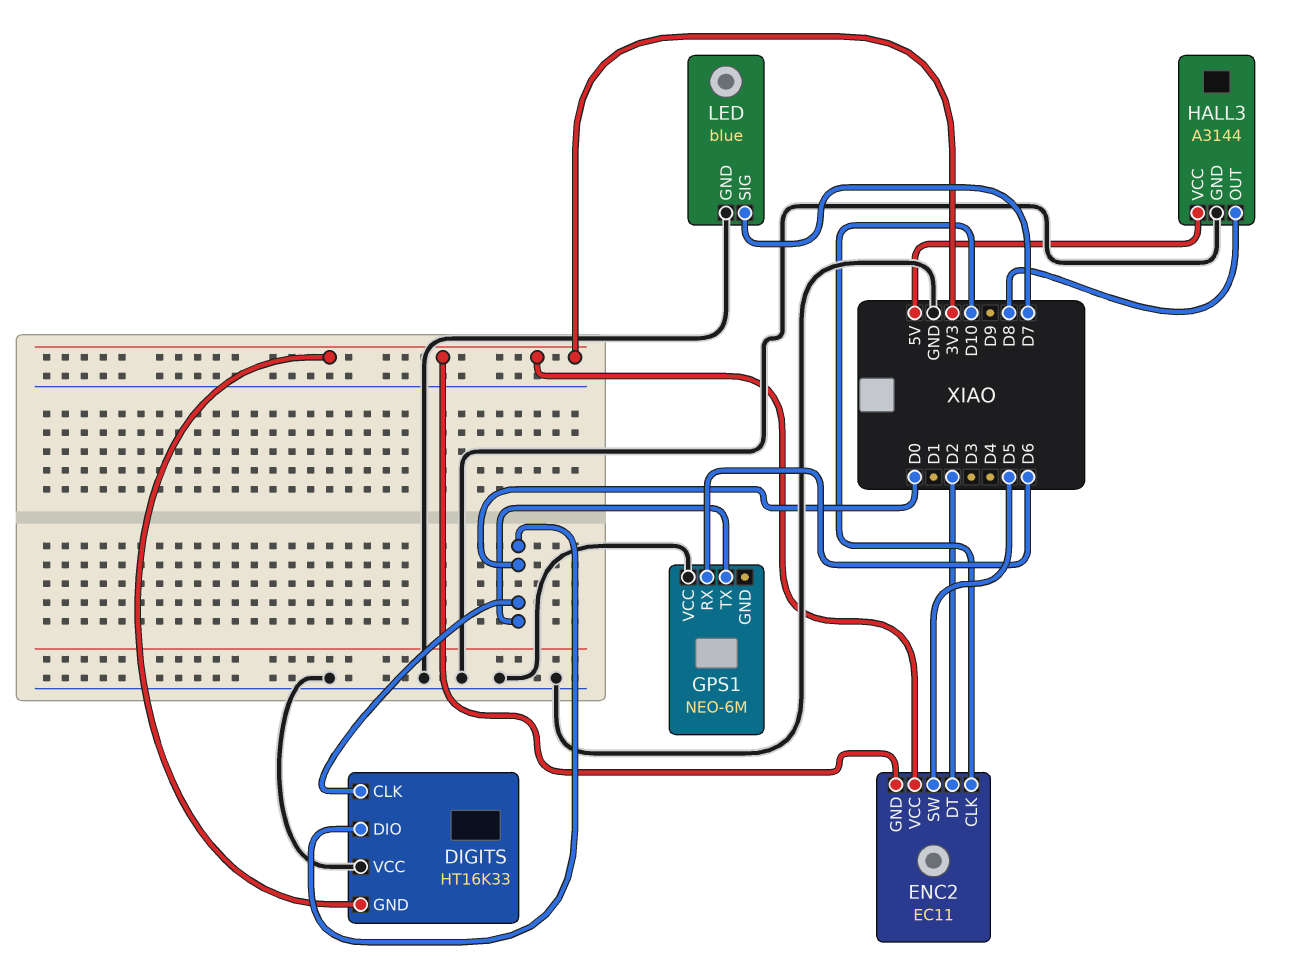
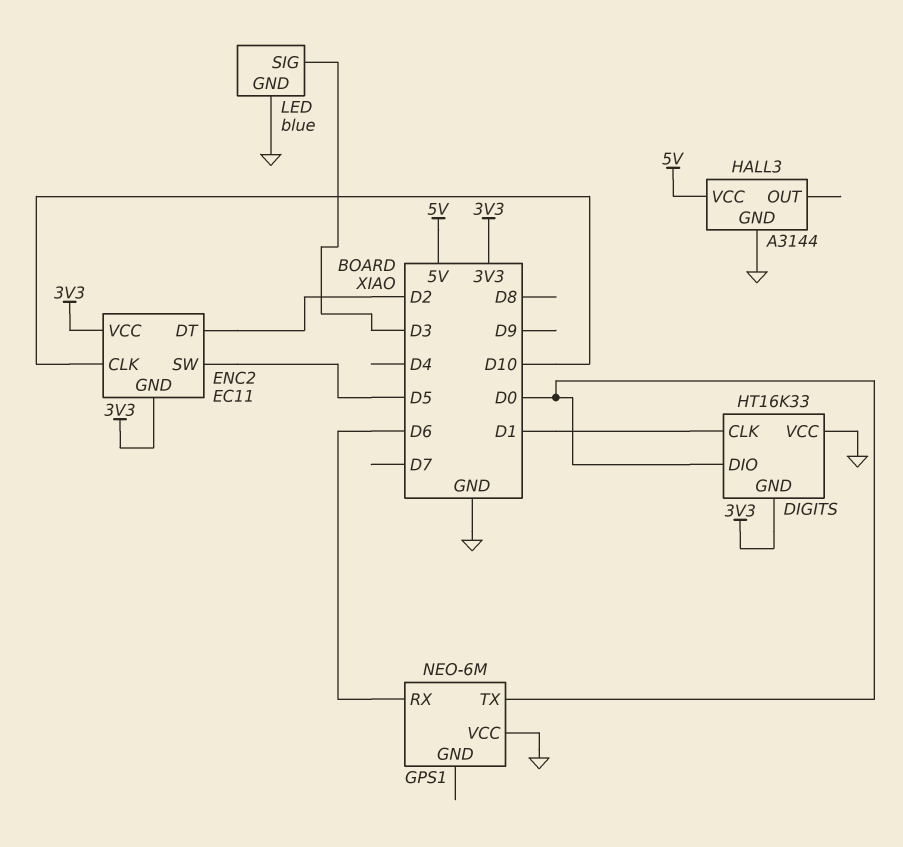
DIGITS pin CLK: D0 -> D1
HALL3 pin OUT: D8 -> none
LED pin SIG: D7 -> D3

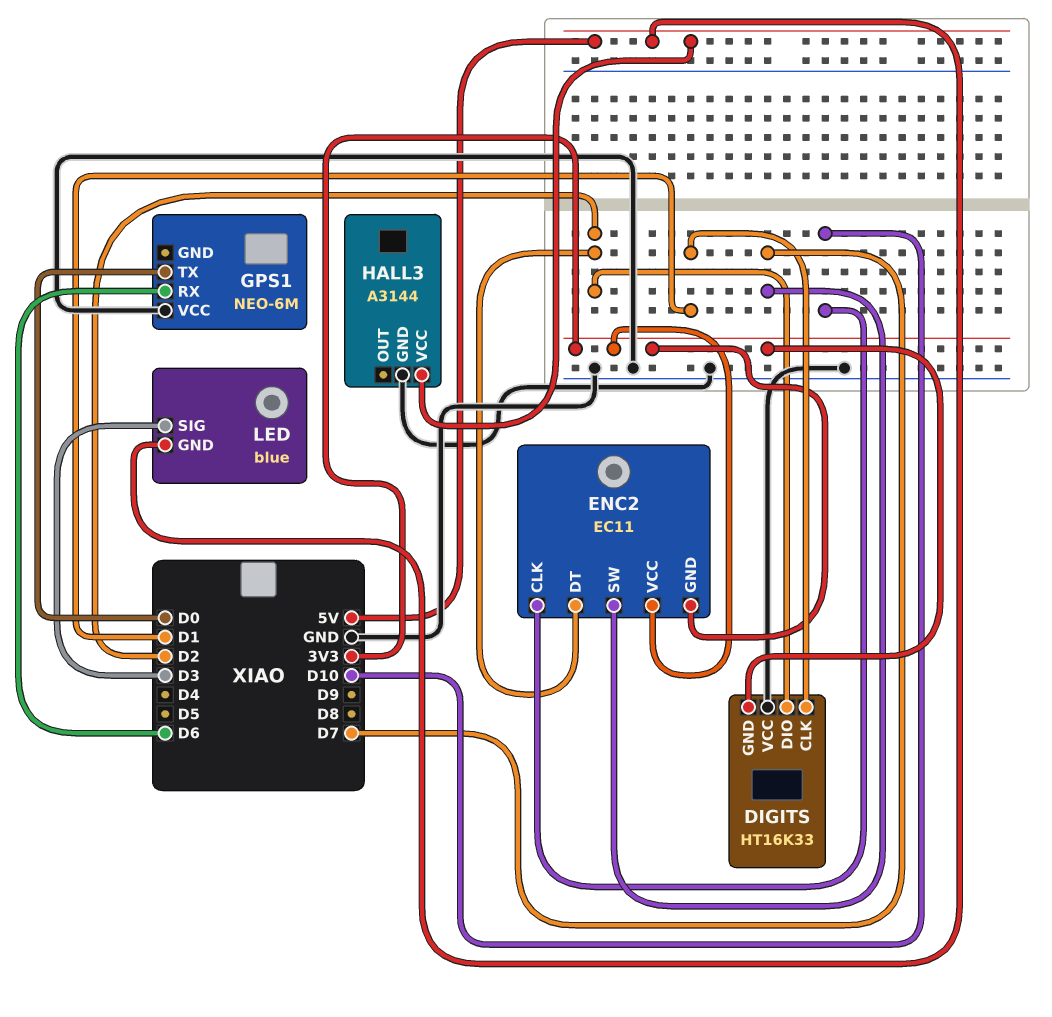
DIGITS pin DIO: D0 -> D2
ENC2 pin SW: D5 -> D7
LED pin GND: GND -> 5V

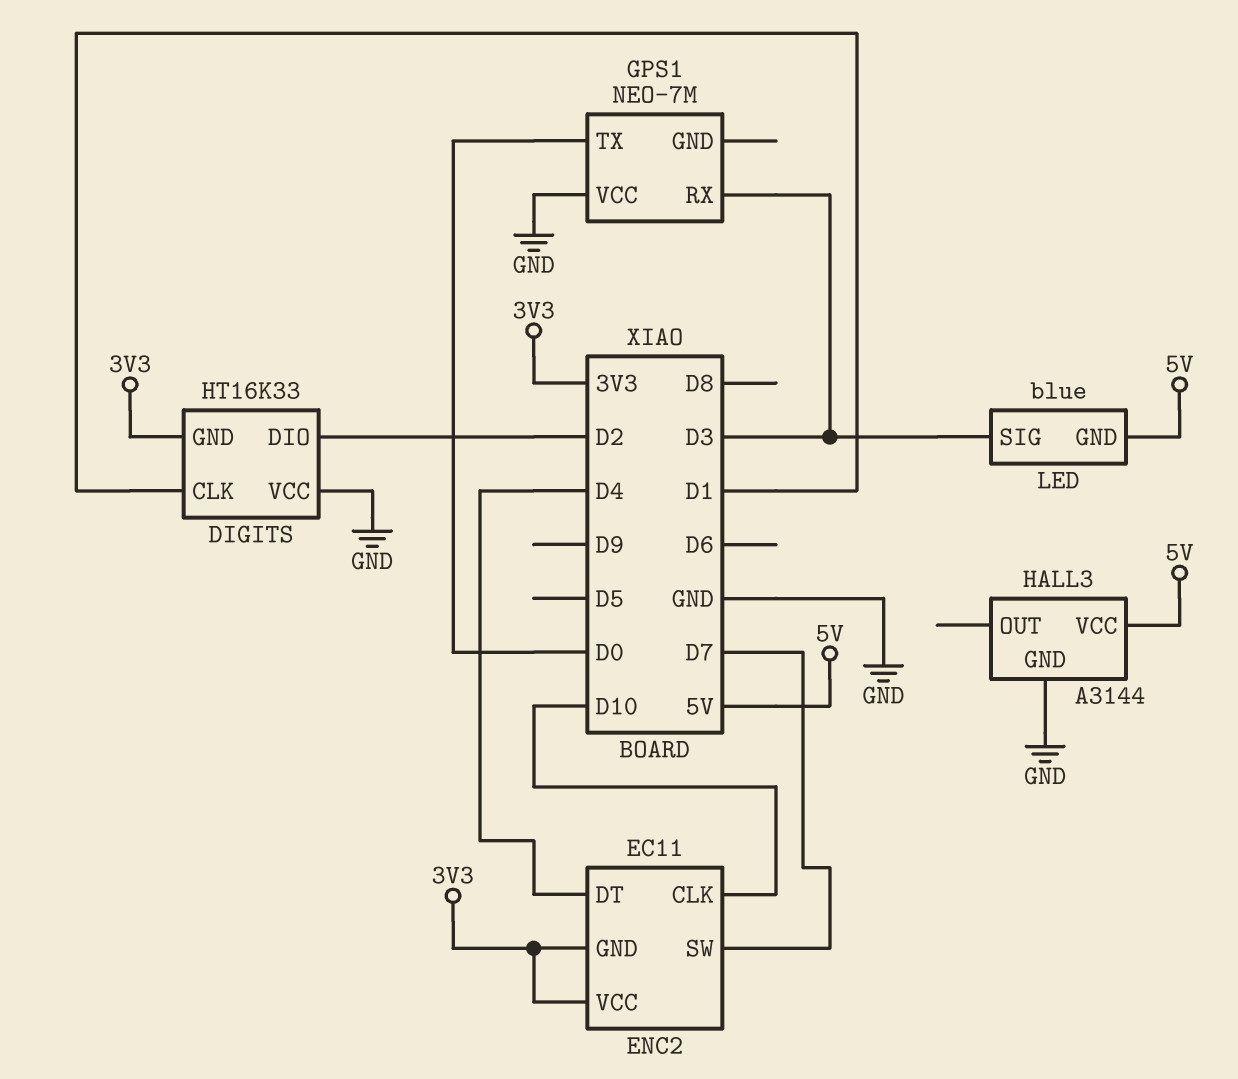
ENC2 pin DT: D2 -> D4
GPS1: NEO-6M -> NEO-7M
GPS1 pin RX: D6 -> D3

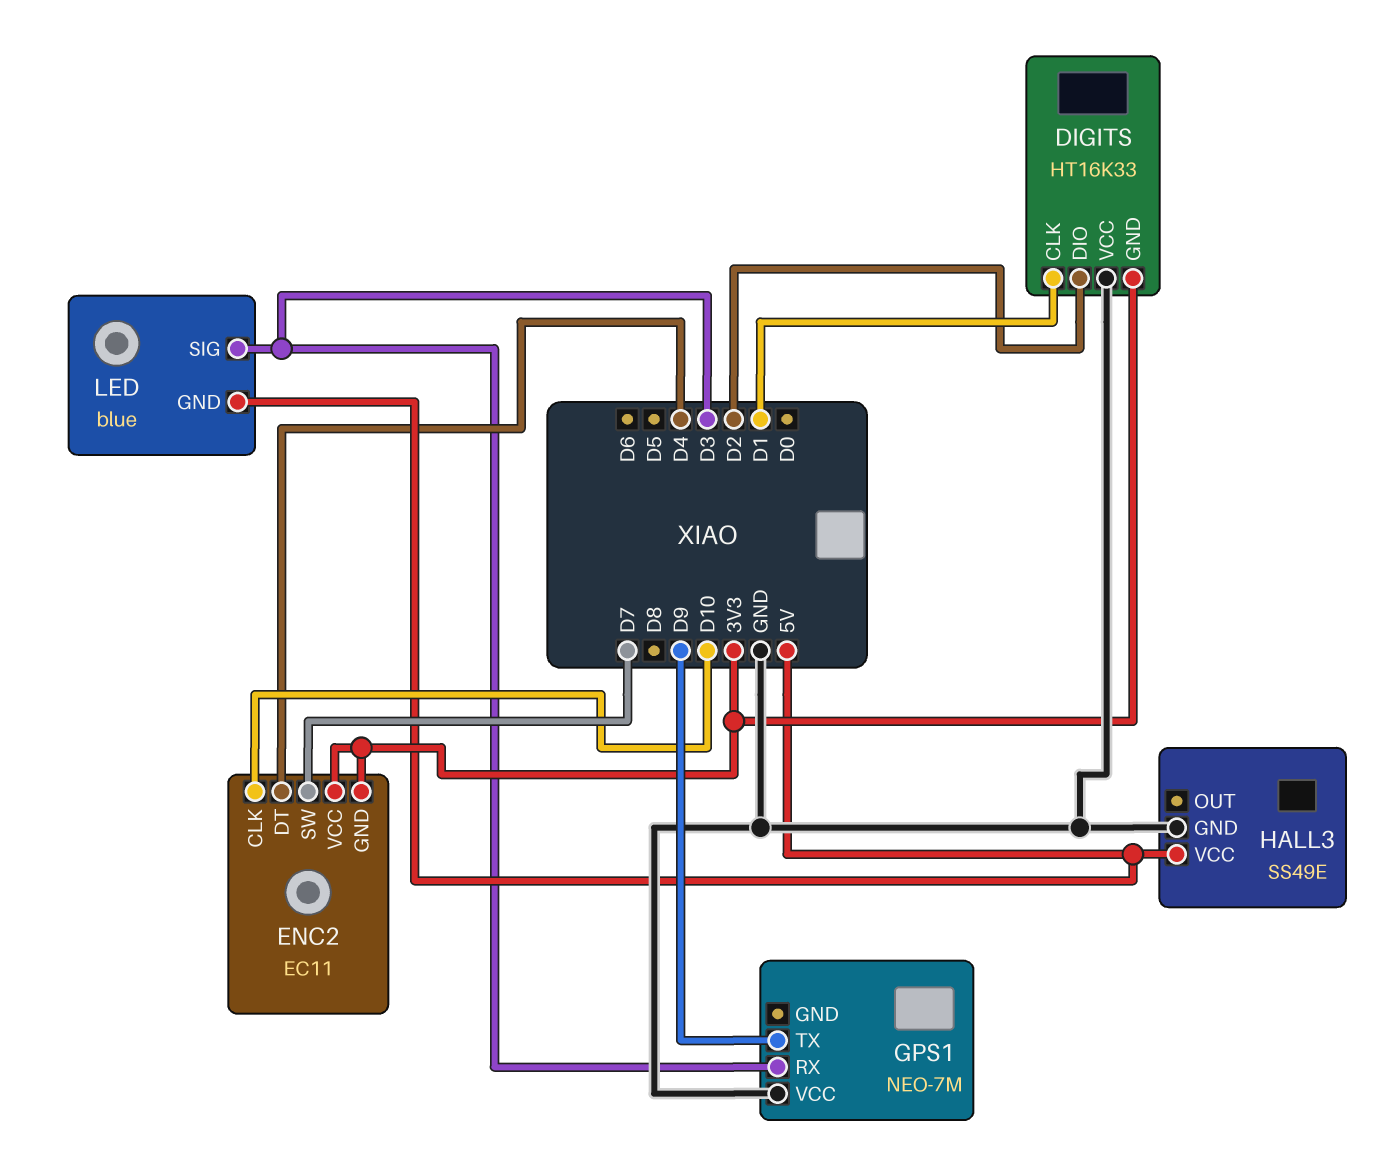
GPS1 pin TX: D0 -> D9
HALL3: A3144 -> SS49E

